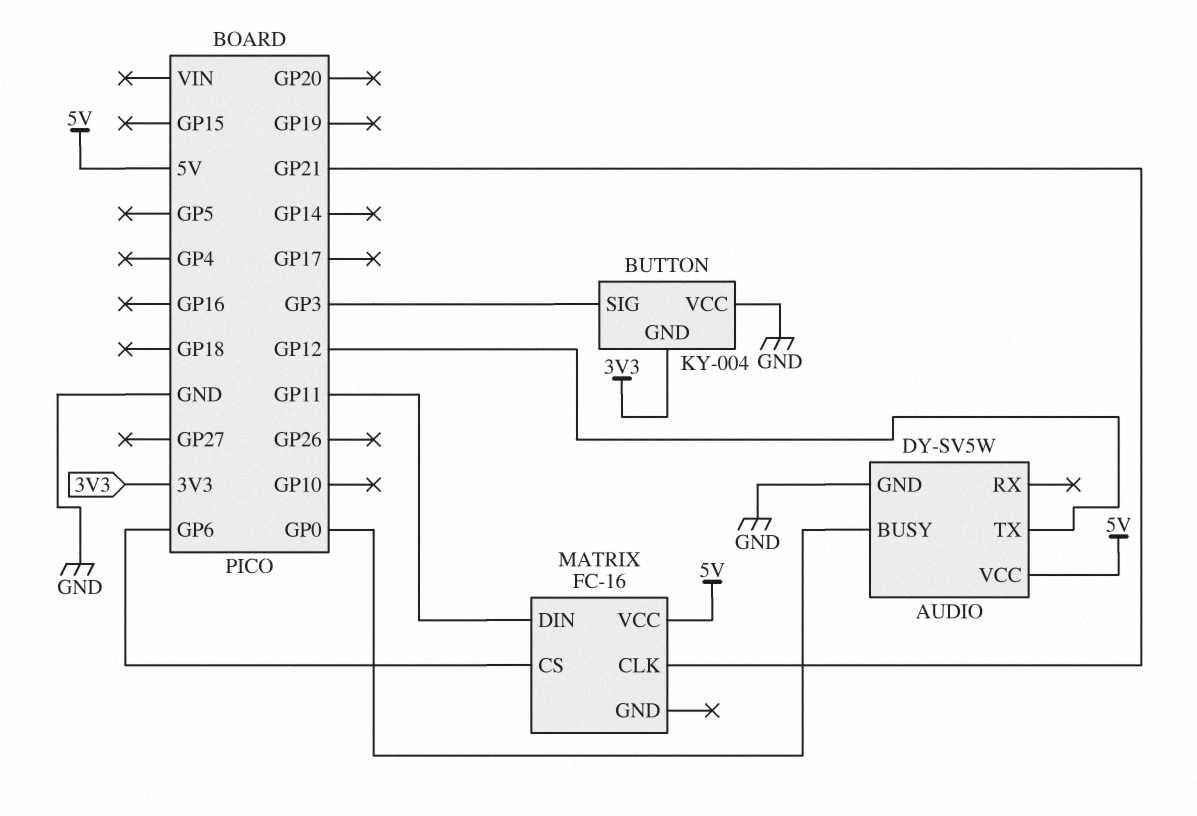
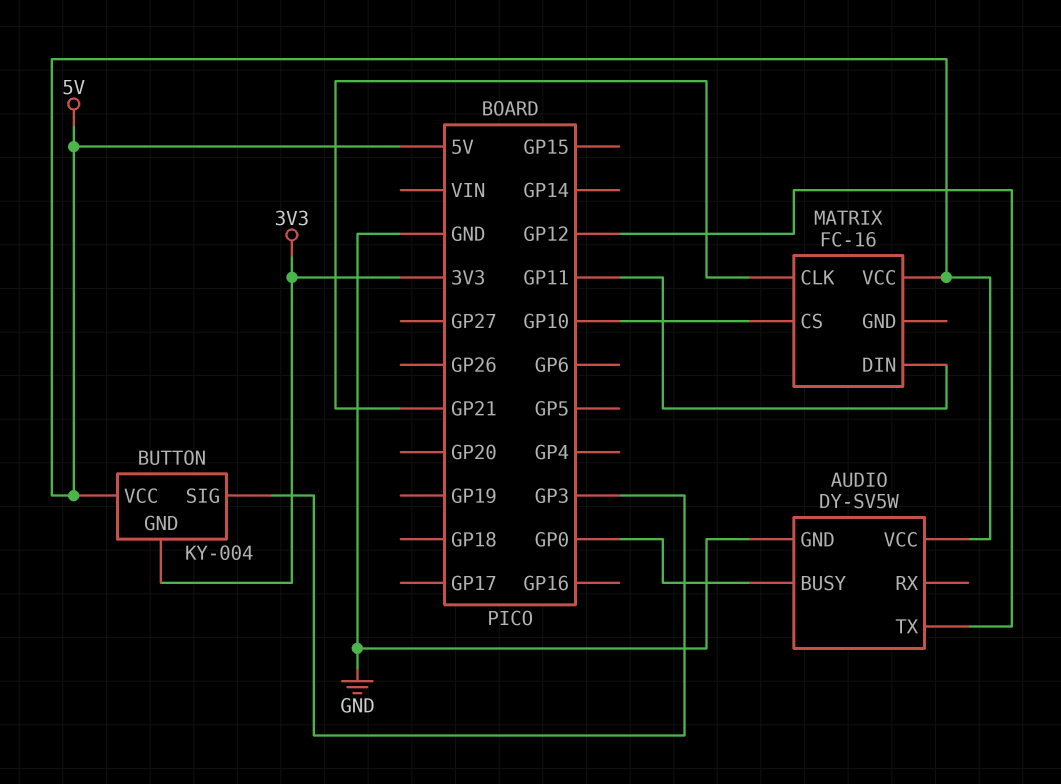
BUTTON pin VCC: GND -> 5V
MATRIX pin CS: GP6 -> GP10

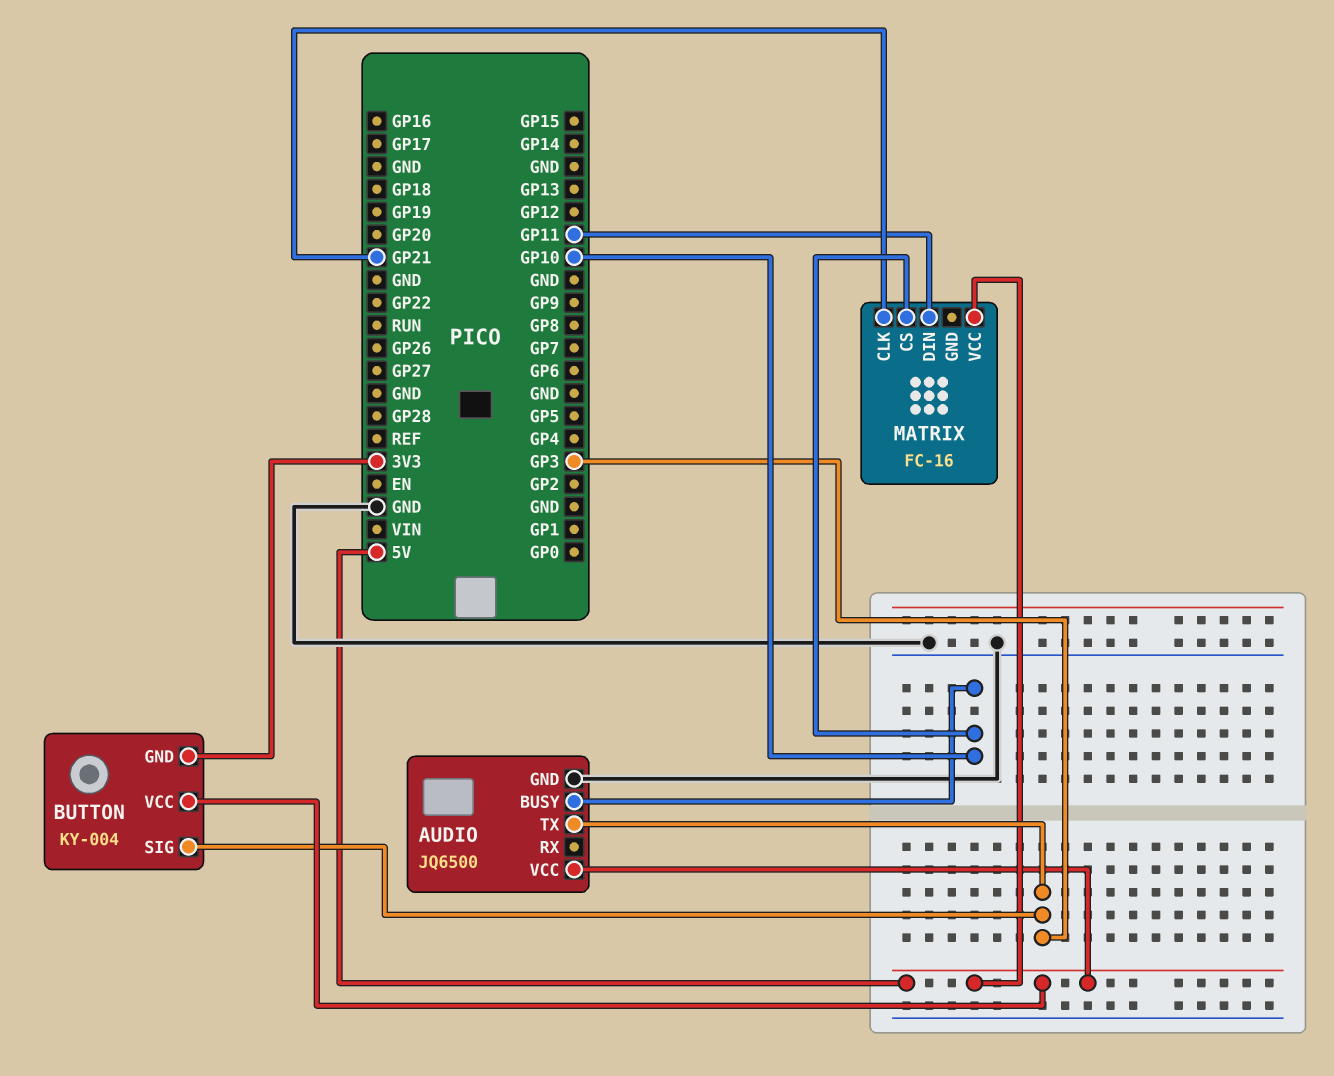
AUDIO: DY-SV5W -> JQ6500
AUDIO pin BUSY: GP0 -> GP10
AUDIO pin TX: GP12 -> GP3

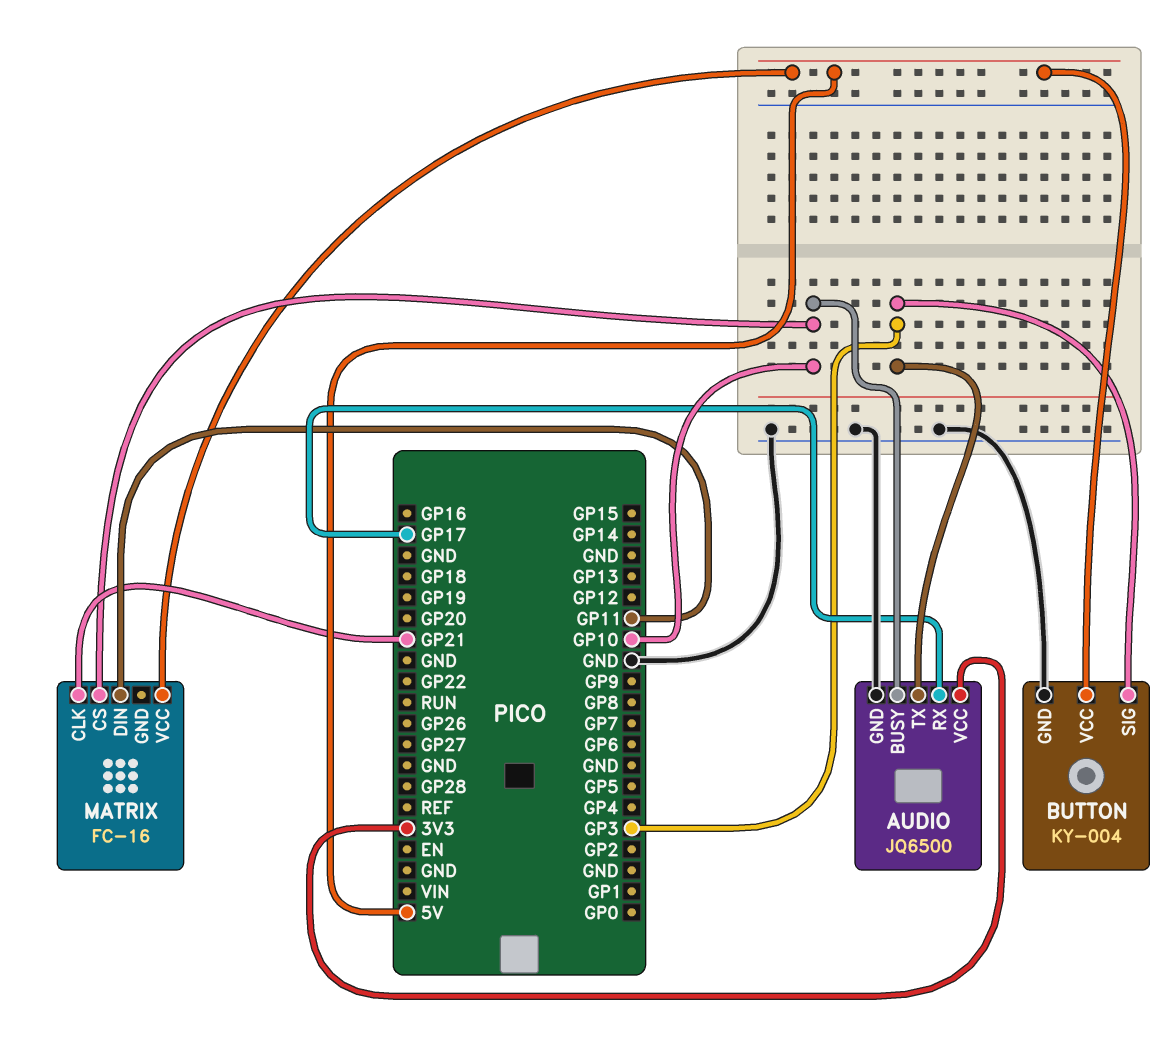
AUDIO pin RX: none -> GP17
AUDIO pin VCC: 5V -> 3V3
BUTTON pin GND: 3V3 -> GND

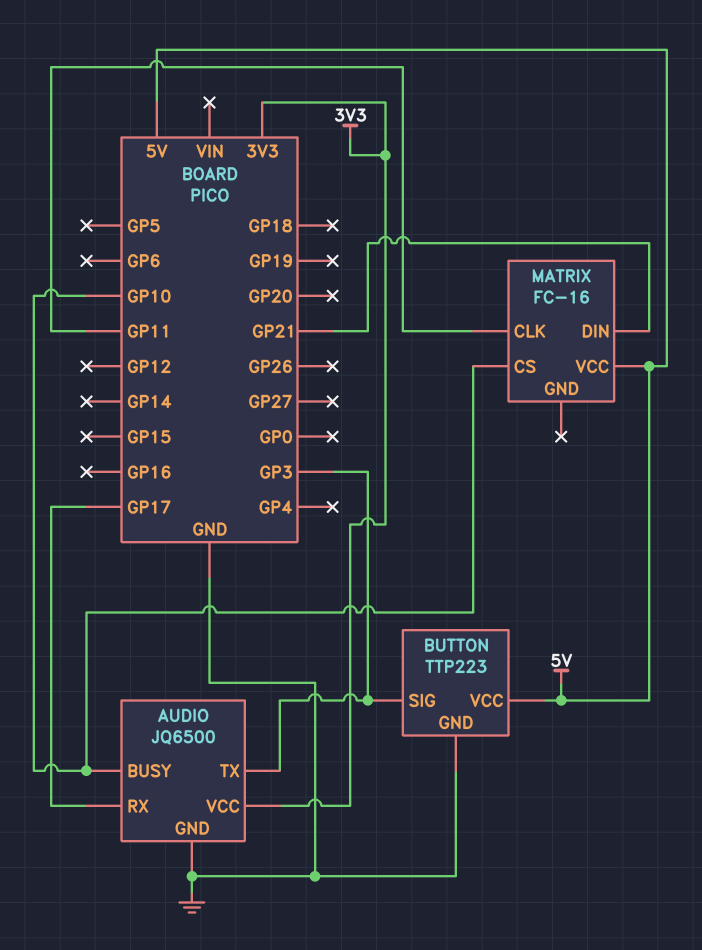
BUTTON: KY-004 -> TTP223
MATRIX pin CLK: GP21 -> GP11
MATRIX pin DIN: GP11 -> GP21

